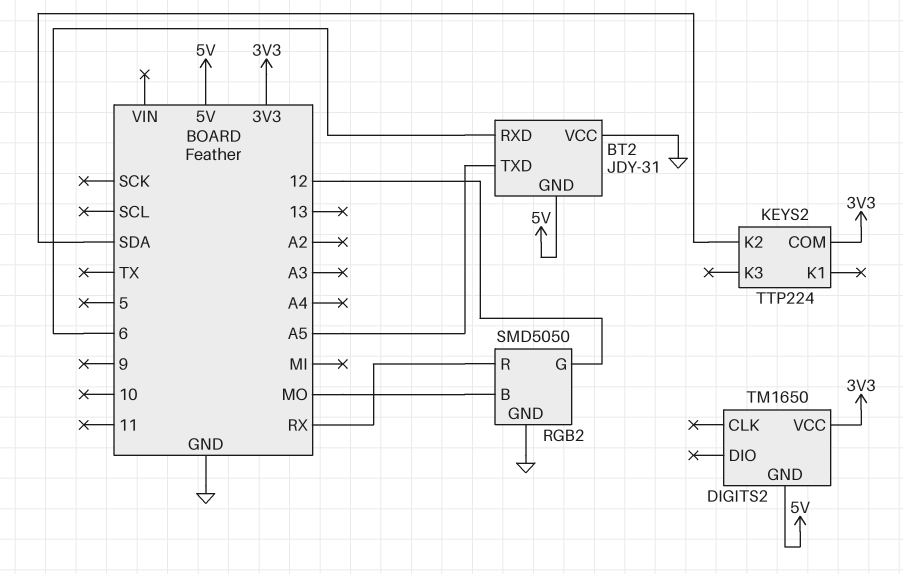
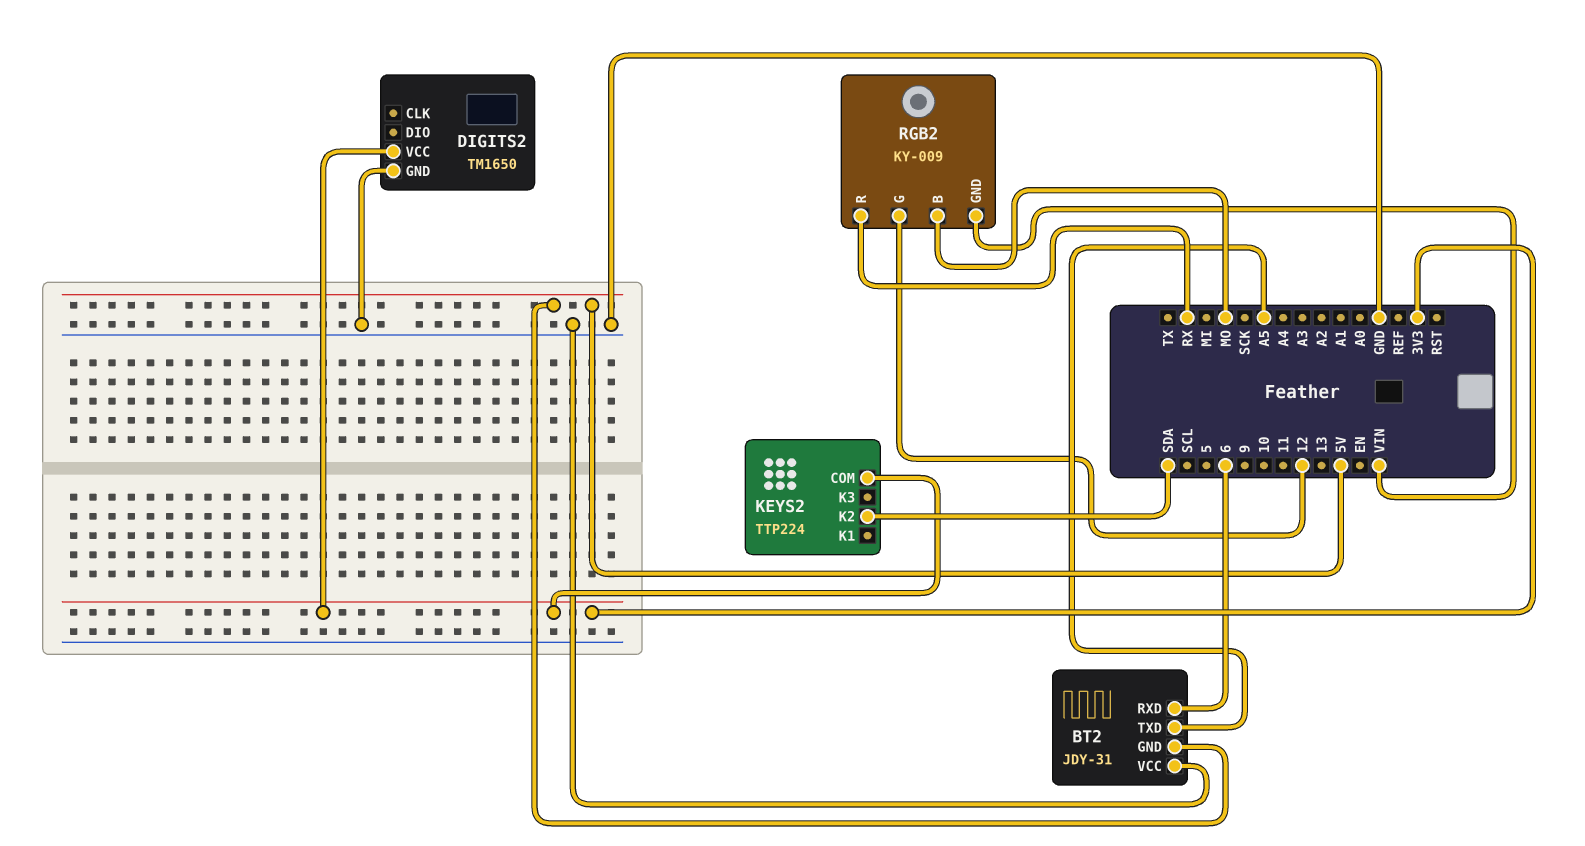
DIGITS2 pin GND: 5V -> GND
RGB2: SMD5050 -> KY-009
RGB2 pin GND: GND -> VIN

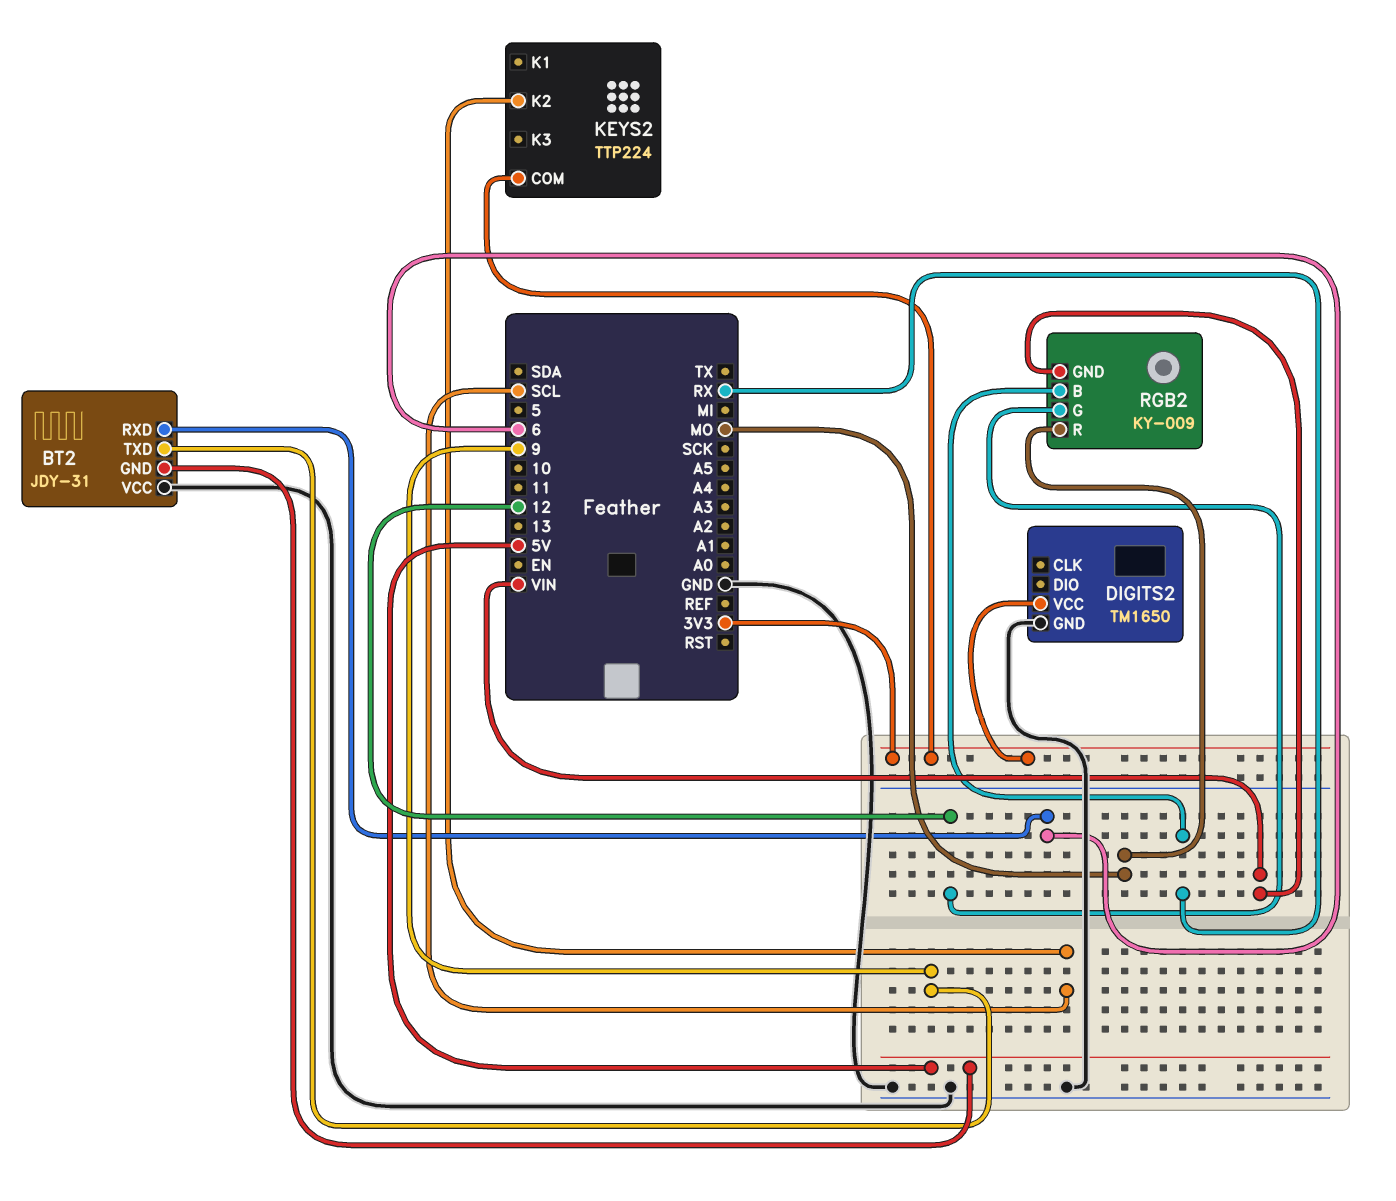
BT2 pin TXD: A5 -> 9
KEYS2 pin K2: SDA -> SCL
RGB2 pin B: MO -> RX
RGB2 pin R: RX -> MO

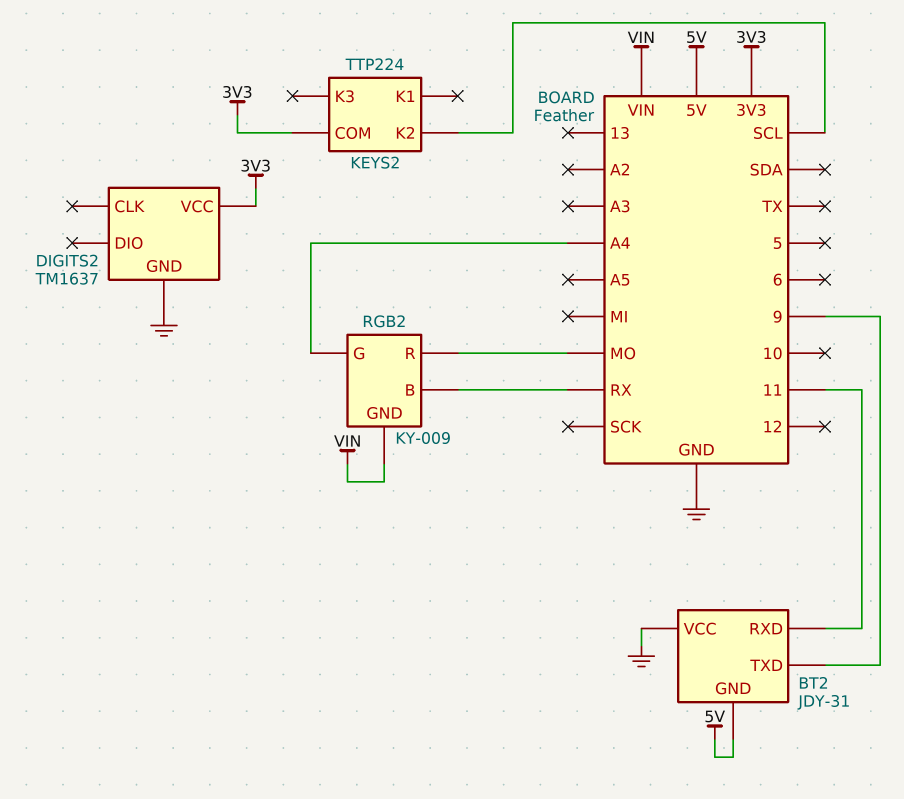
BT2 pin RXD: 6 -> 11
DIGITS2: TM1650 -> TM1637
RGB2 pin G: 12 -> A4

